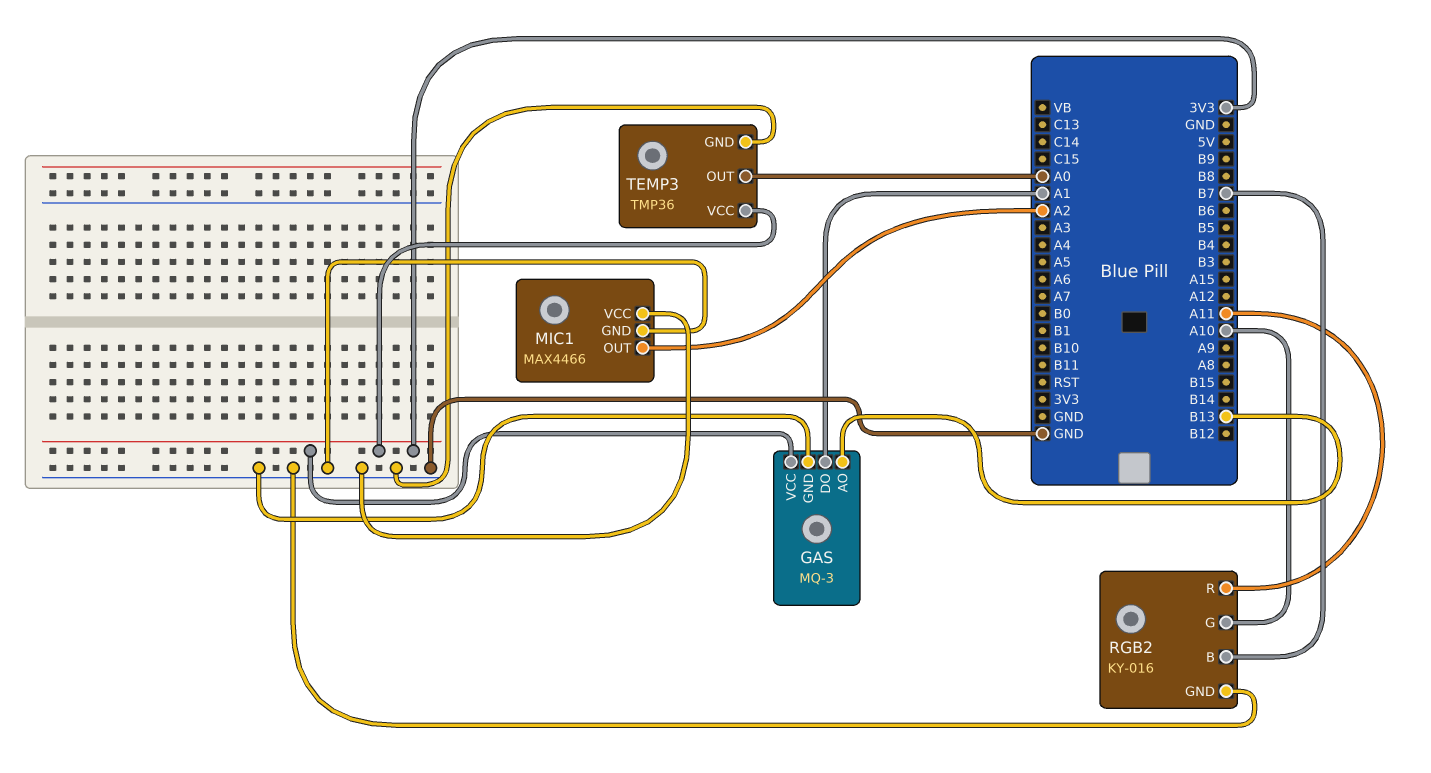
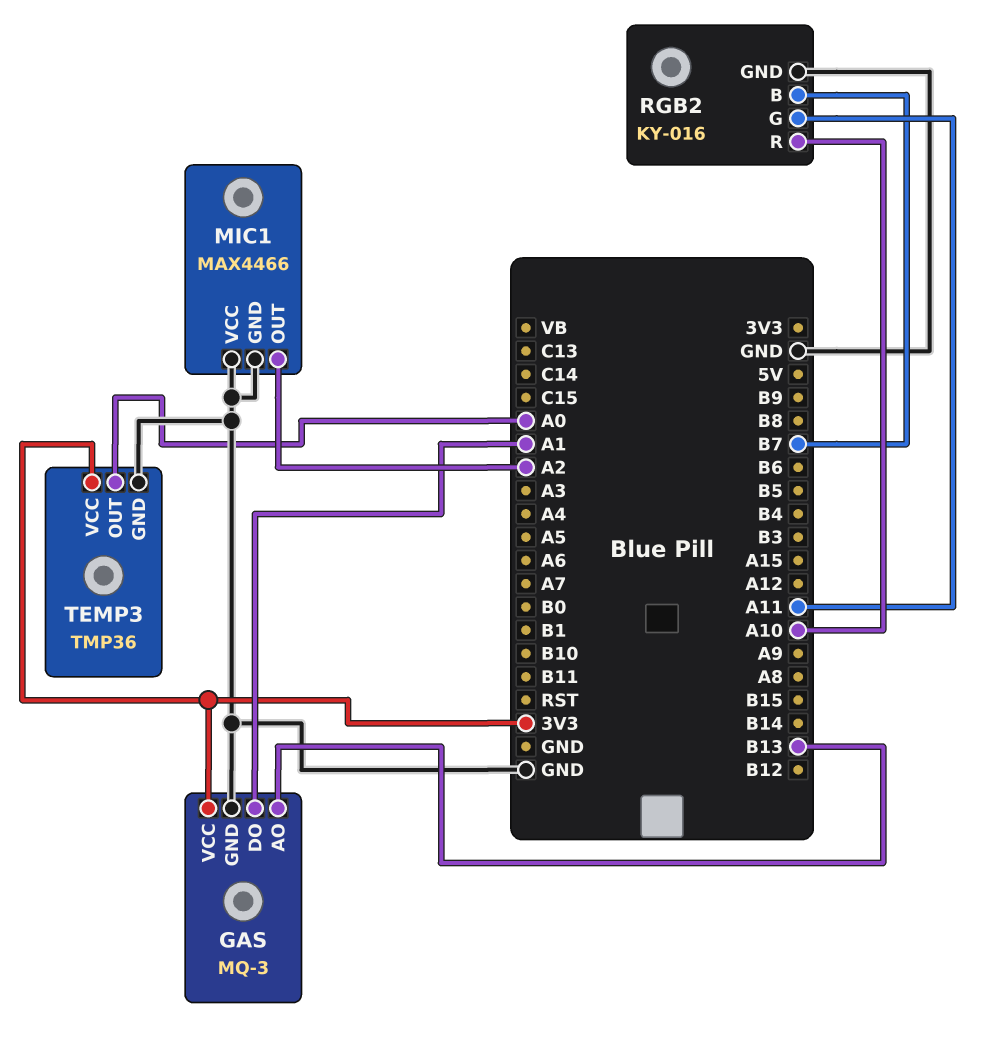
RGB2 pin G: A10 -> A11
RGB2 pin R: A11 -> A10

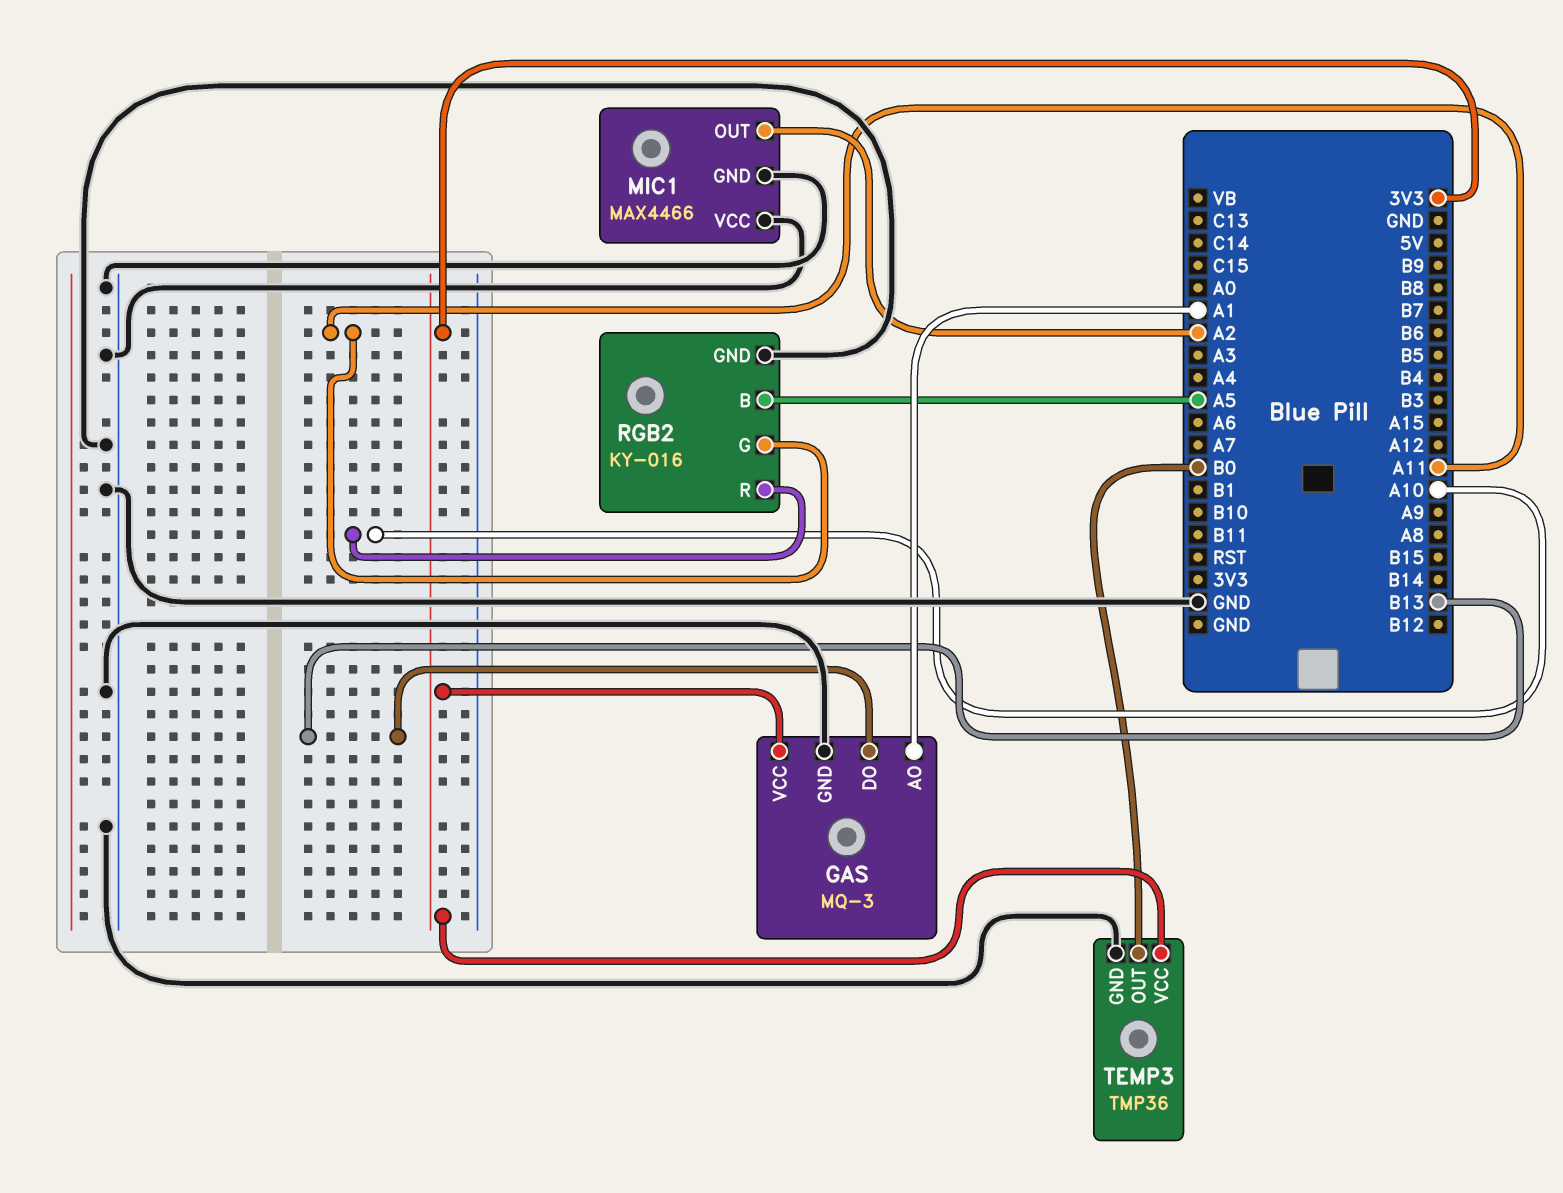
GAS pin AO: B13 -> A1
GAS pin DO: A1 -> B13
RGB2 pin B: B7 -> A5
TEMP3 pin OUT: A0 -> B0

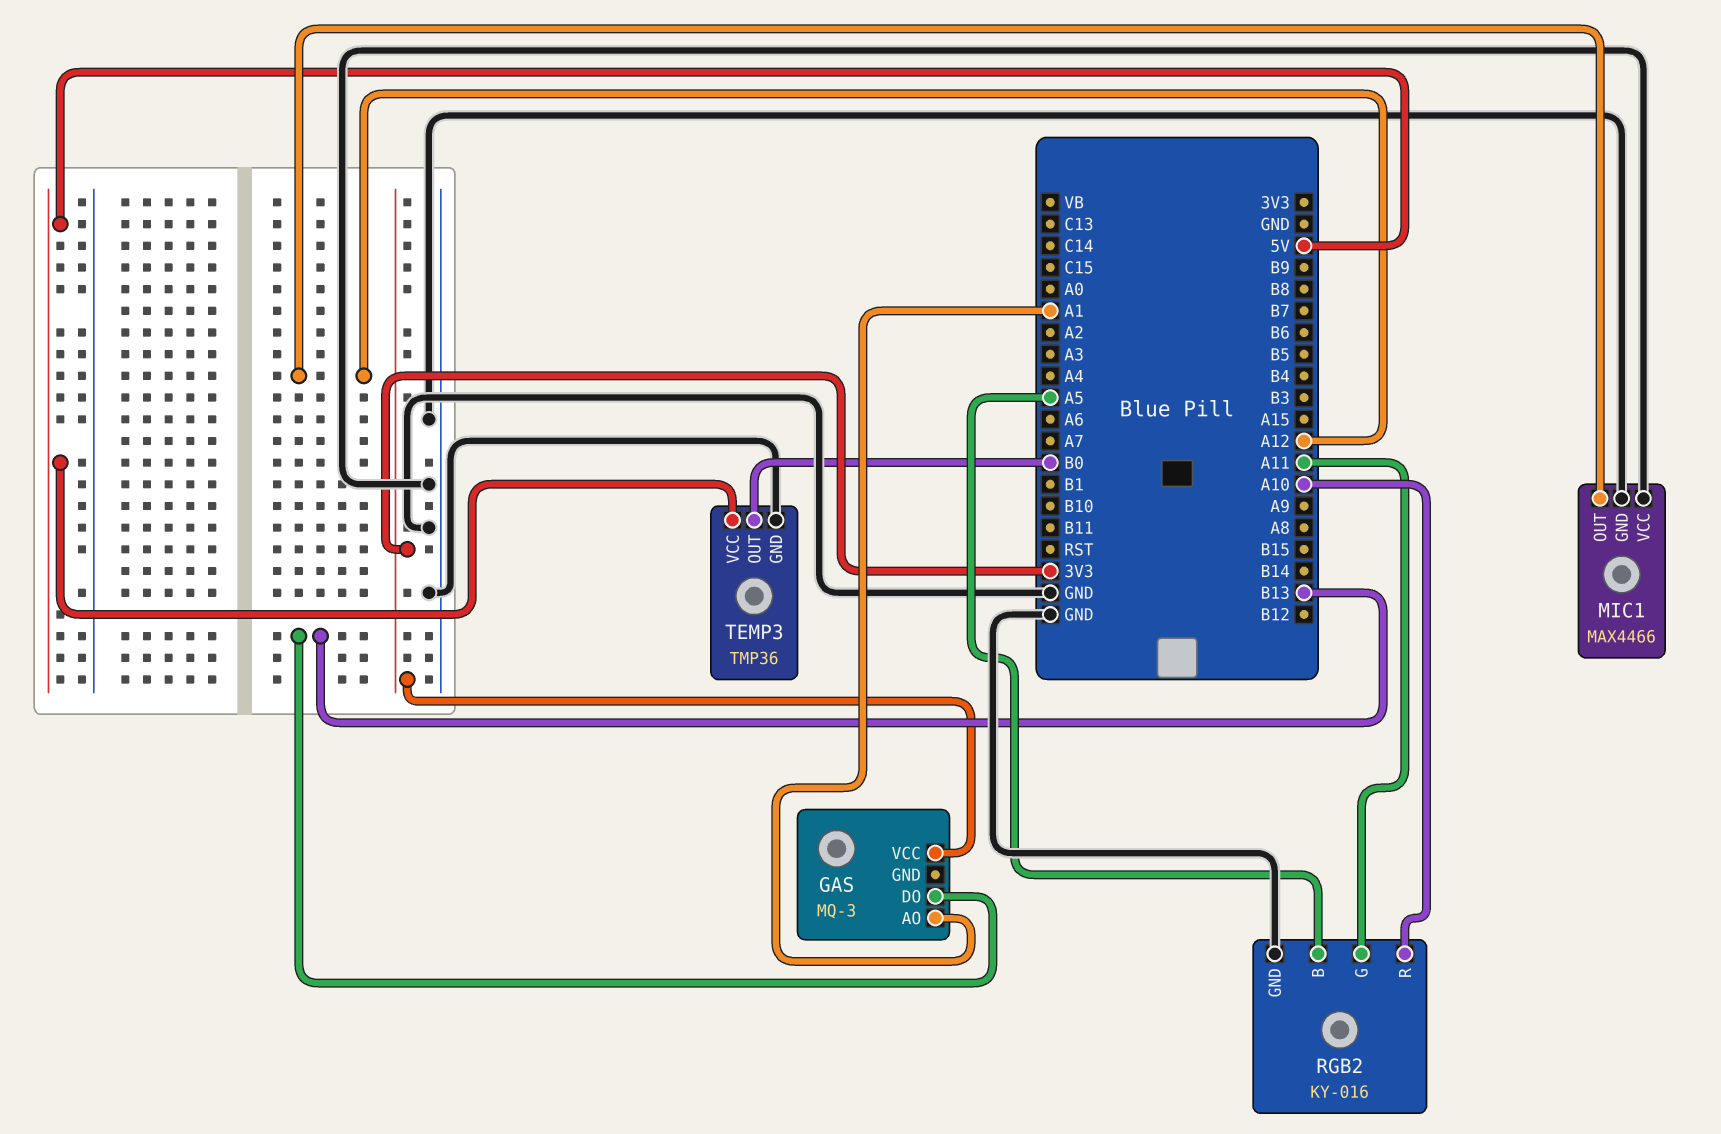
GAS pin GND: GND -> none
MIC1 pin OUT: A2 -> A12
TEMP3 pin VCC: 3V3 -> 5V

